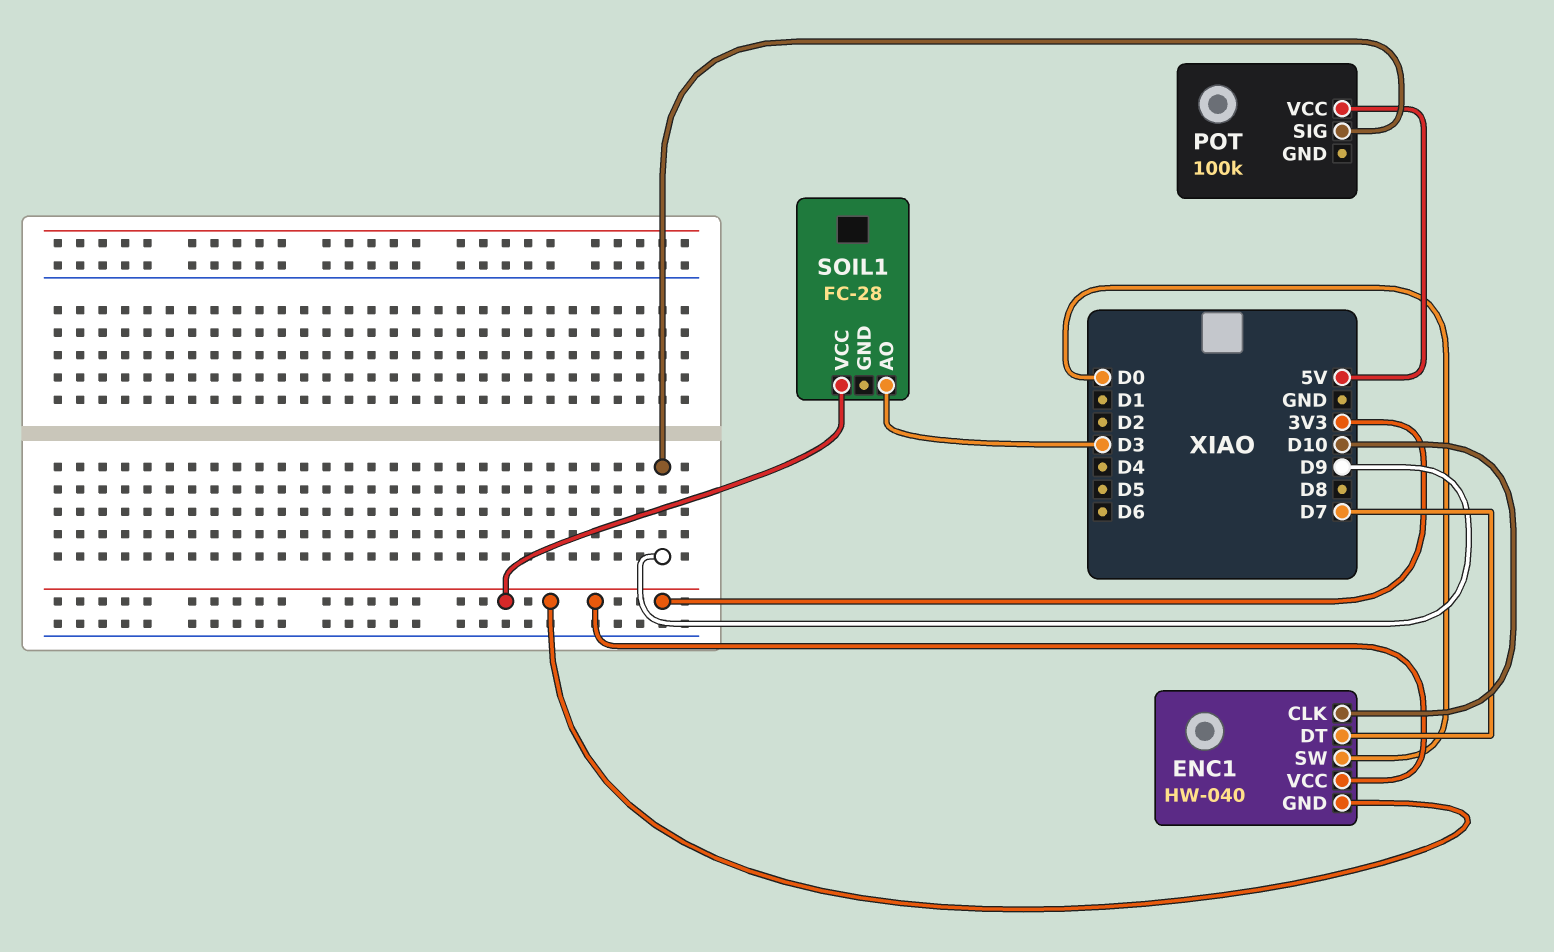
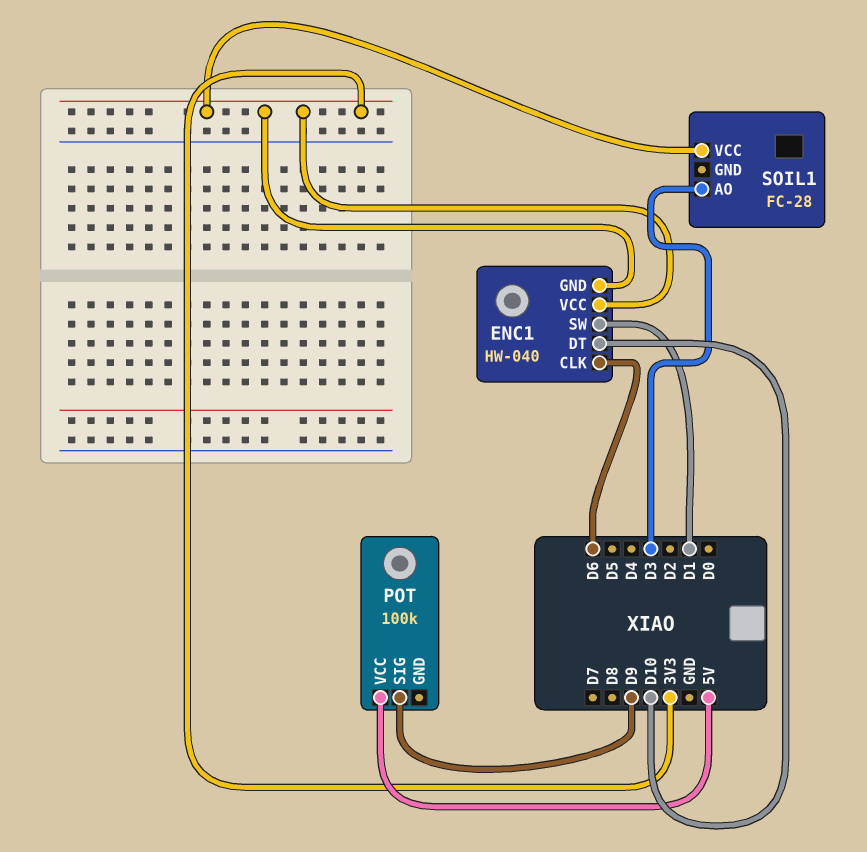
ENC1 pin CLK: D10 -> D6
ENC1 pin DT: D7 -> D10
ENC1 pin SW: D0 -> D1

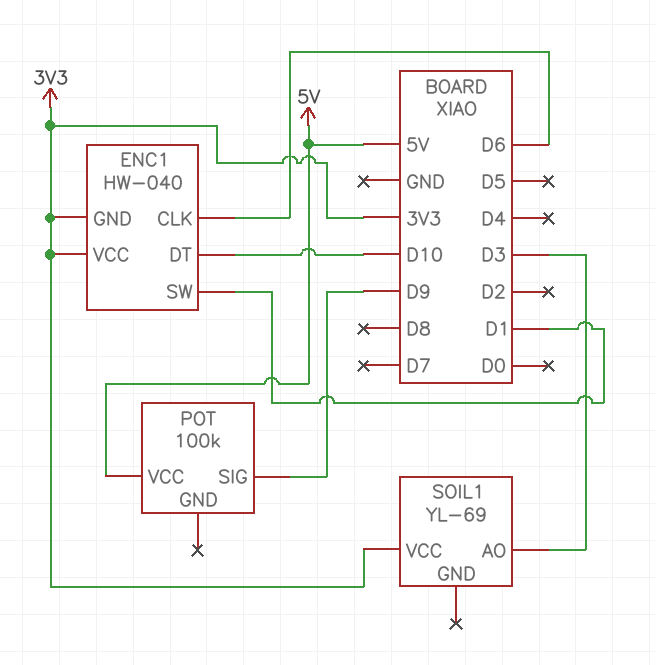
SOIL1: FC-28 -> YL-69

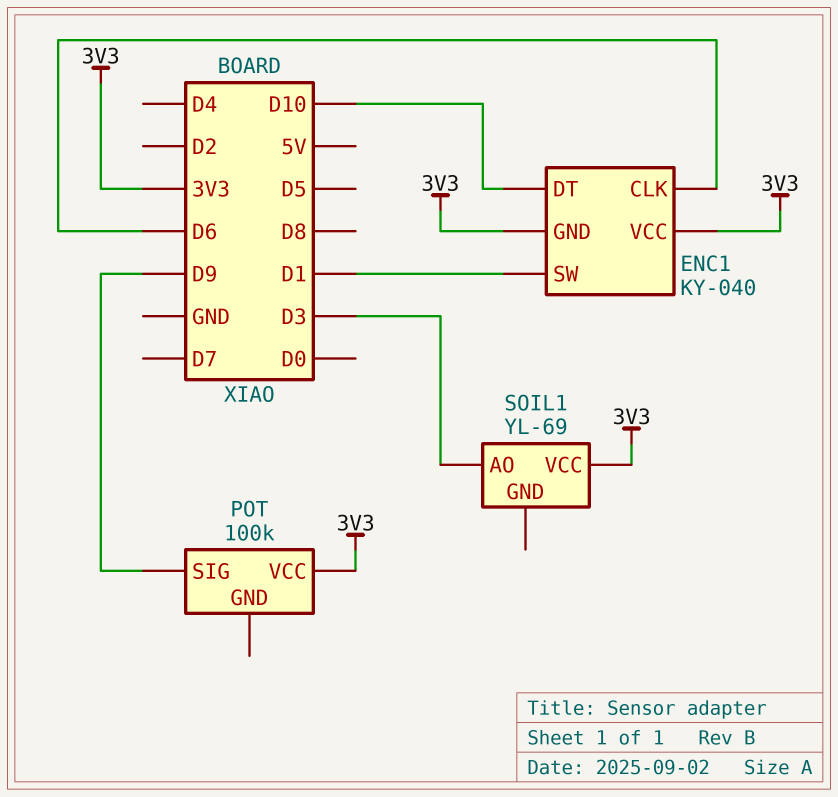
ENC1: HW-040 -> KY-040
POT pin VCC: 5V -> 3V3

